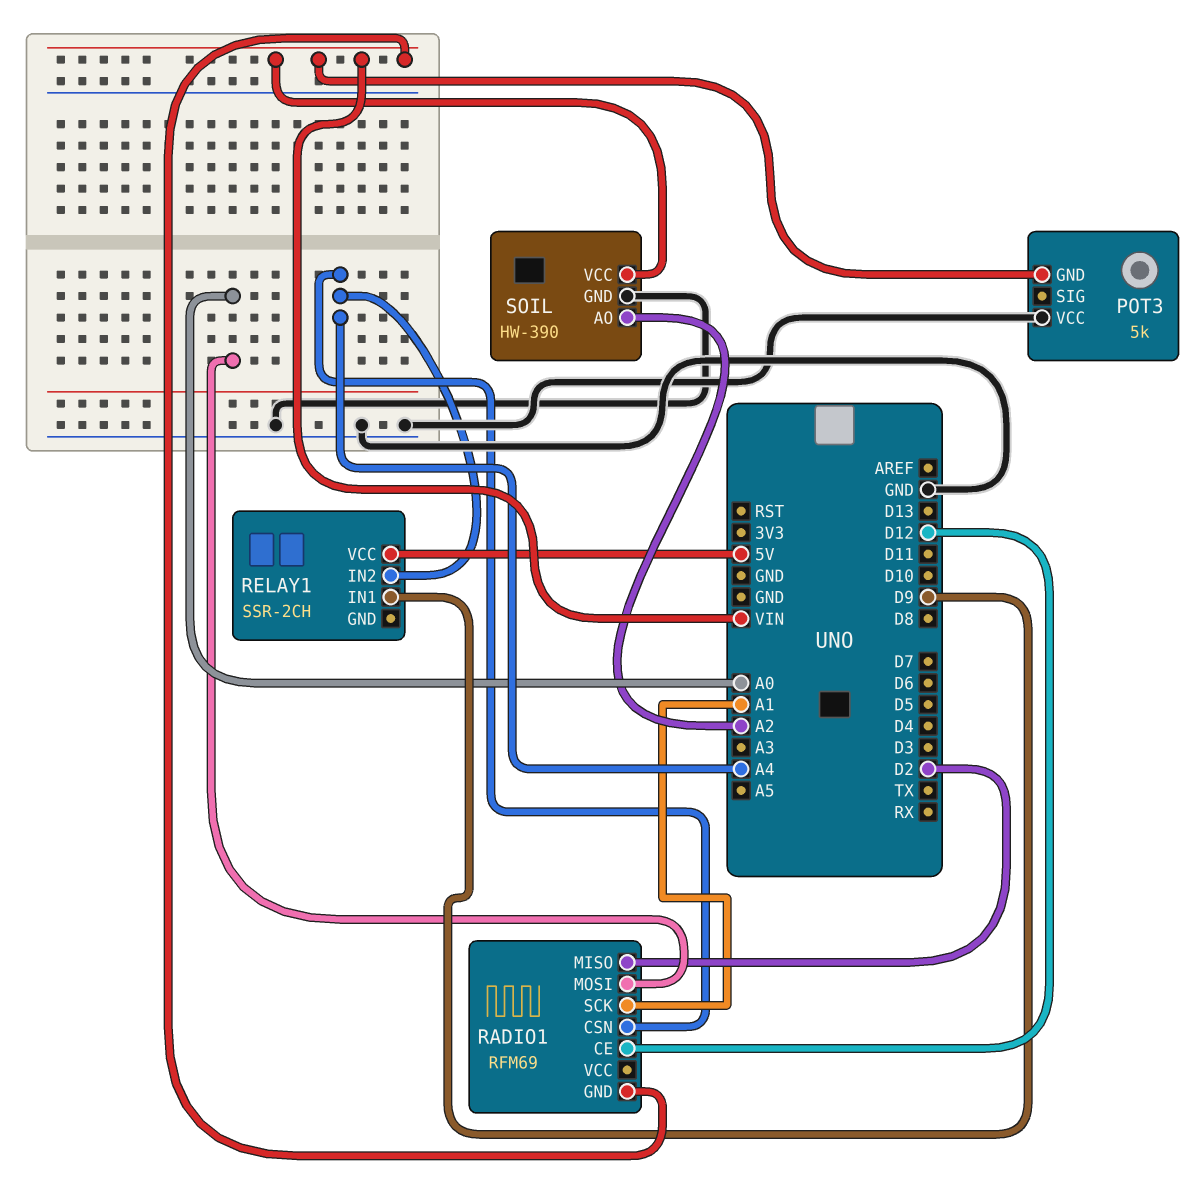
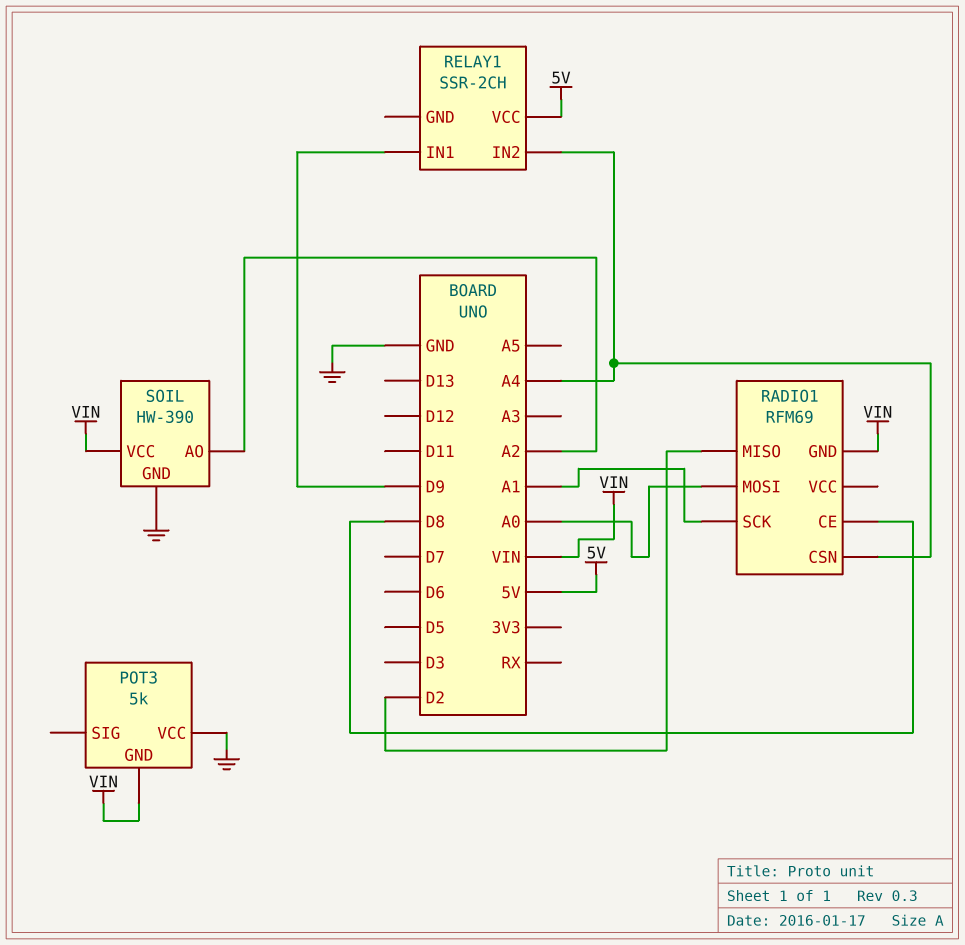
RADIO1 pin CE: D12 -> D8

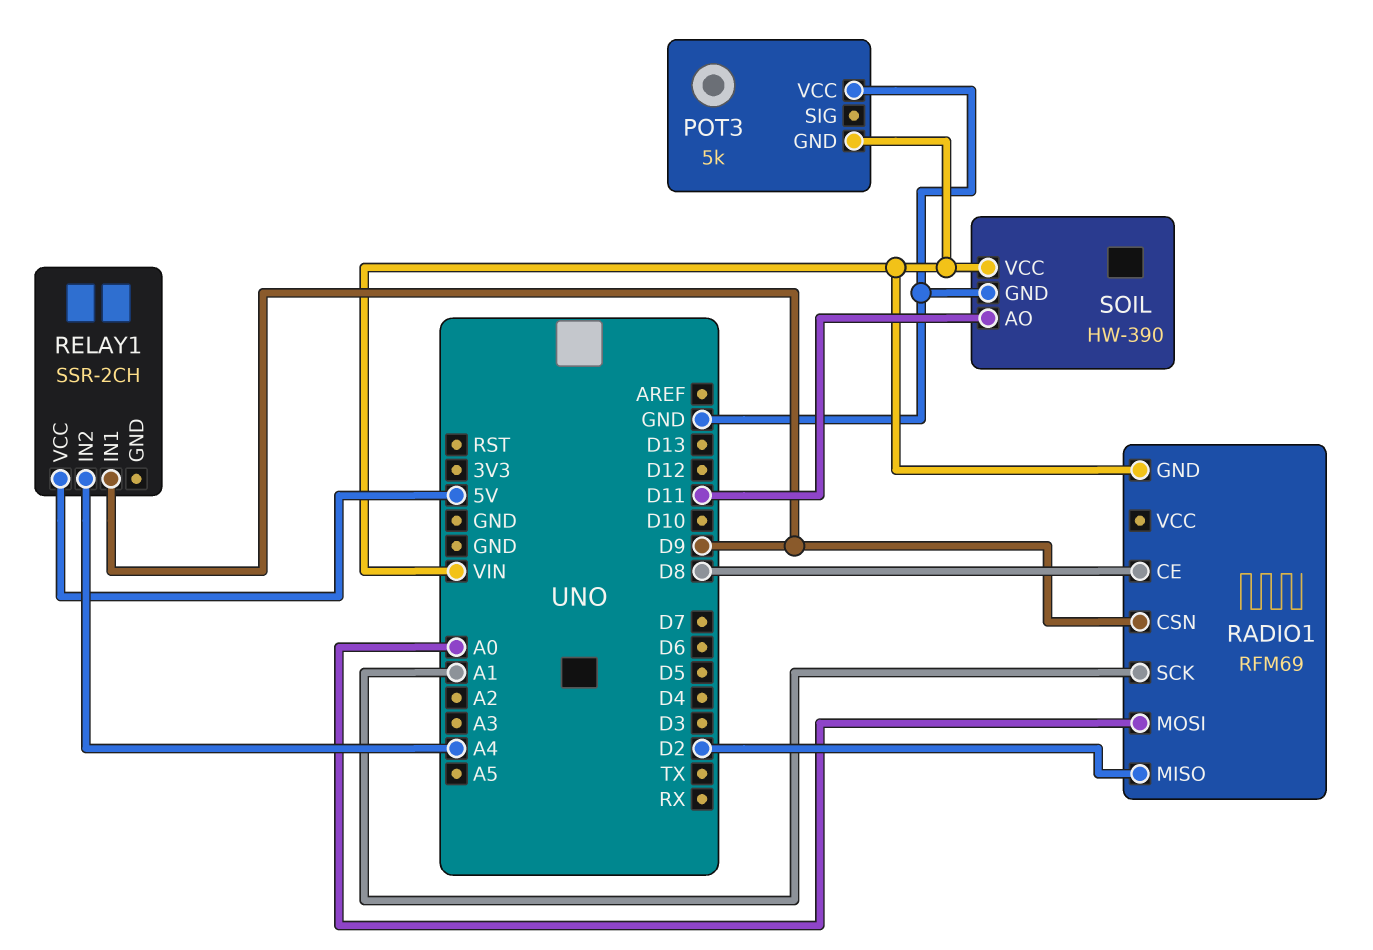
RADIO1 pin CSN: A4 -> D9
SOIL pin AO: A2 -> D11

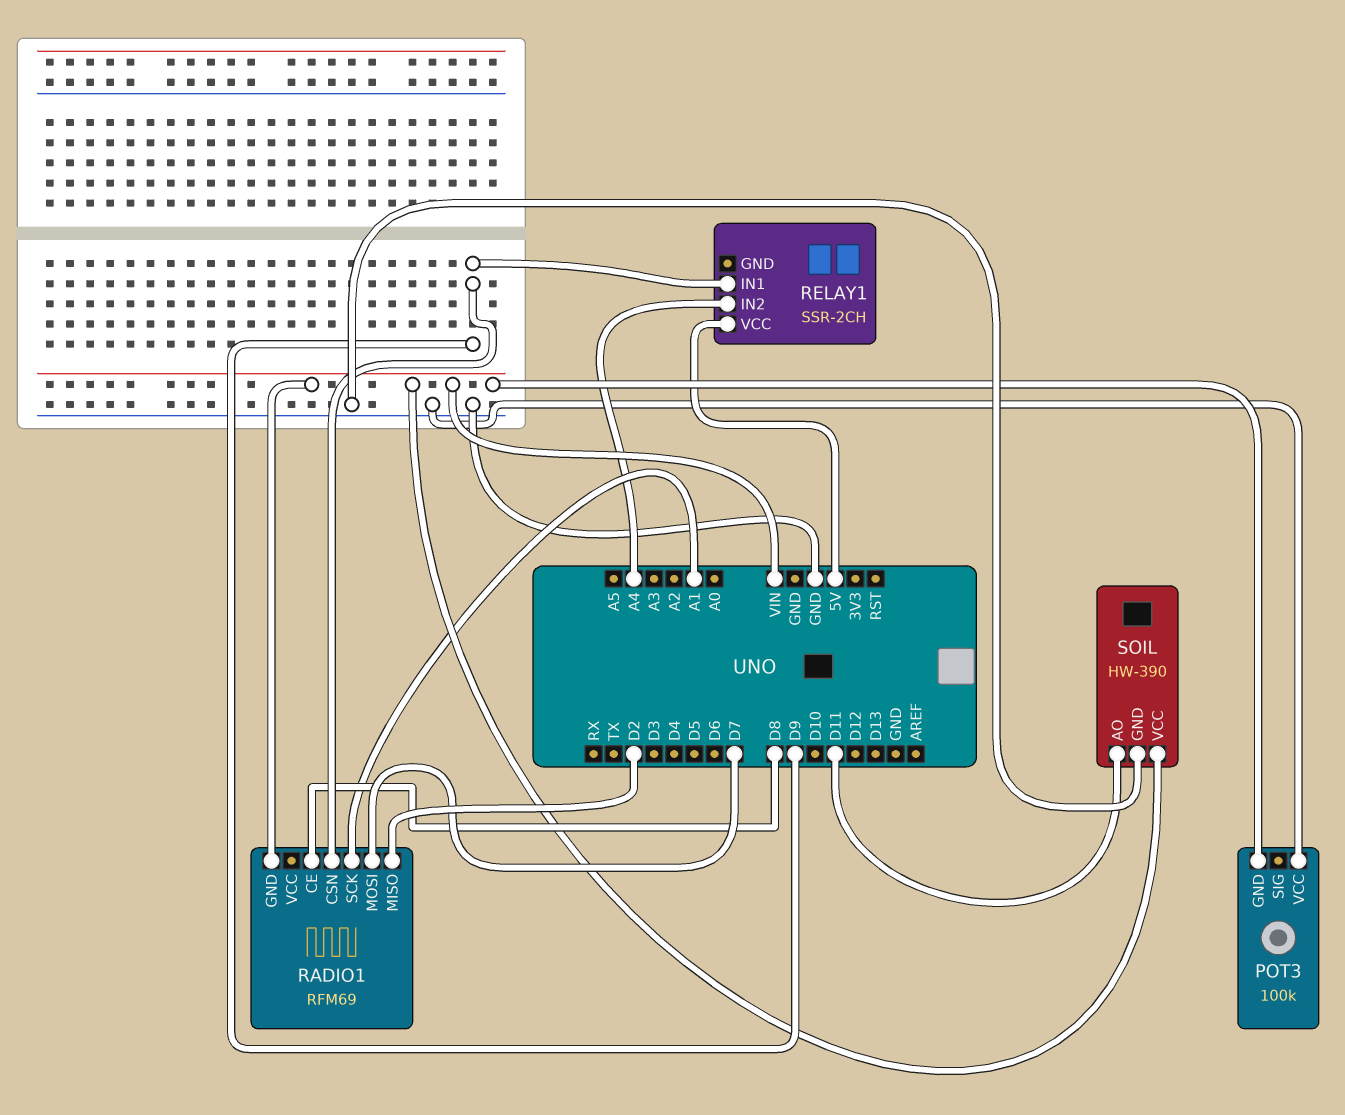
POT3: 5k -> 100k
RADIO1 pin MOSI: A0 -> D7

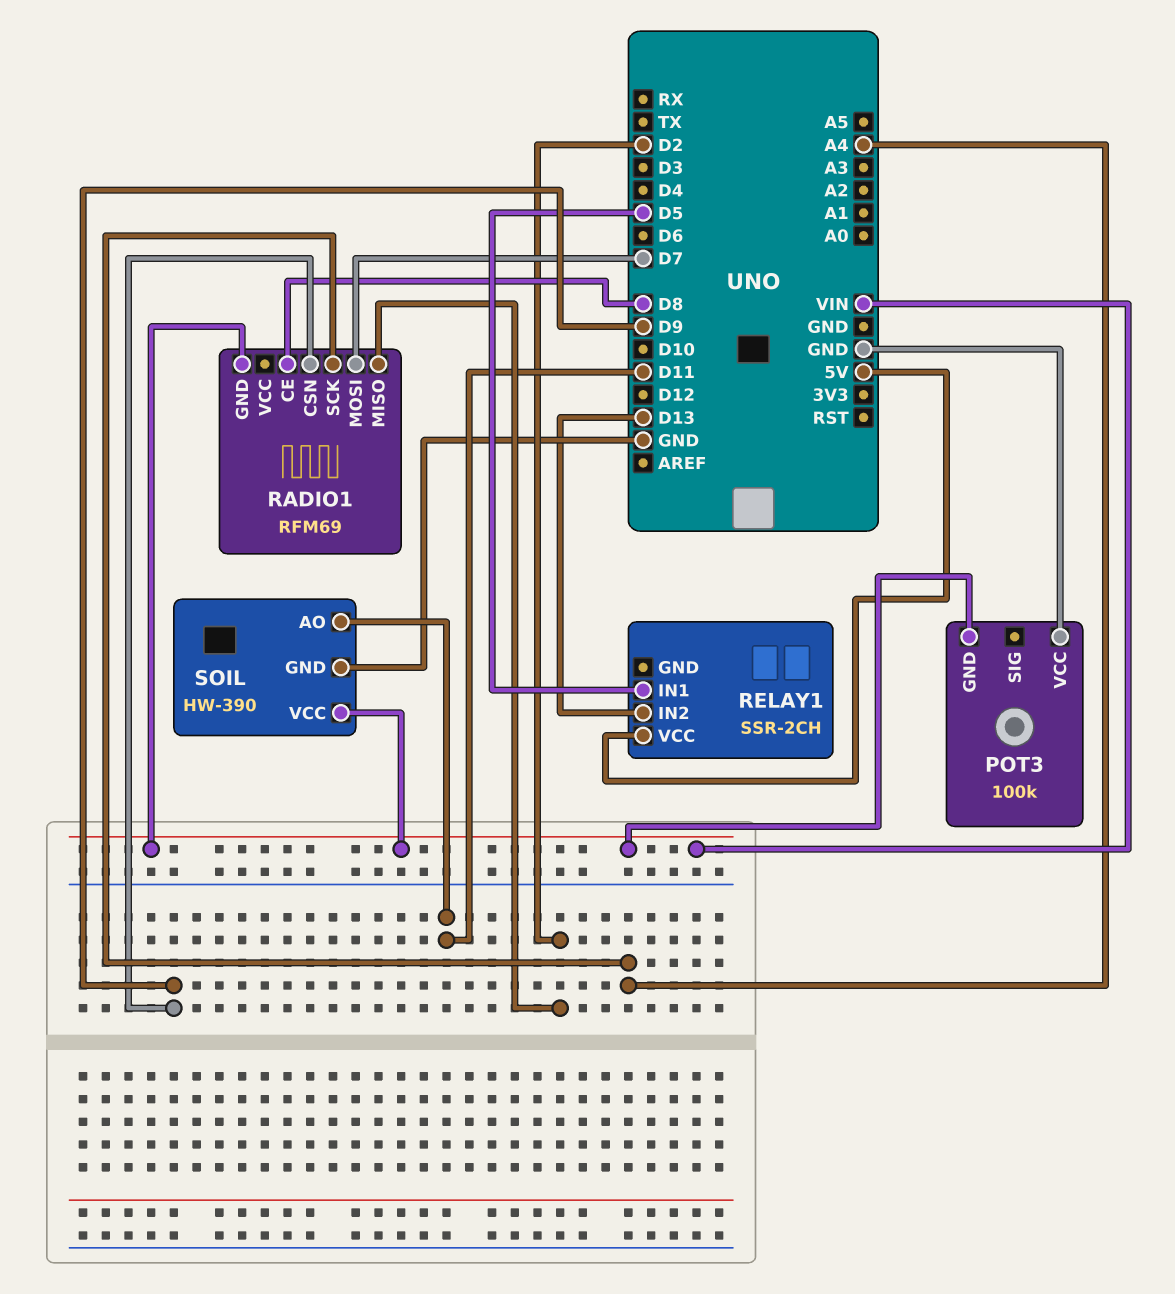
RADIO1 pin SCK: A1 -> A4
RELAY1 pin IN1: D9 -> D5
RELAY1 pin IN2: A4 -> D13

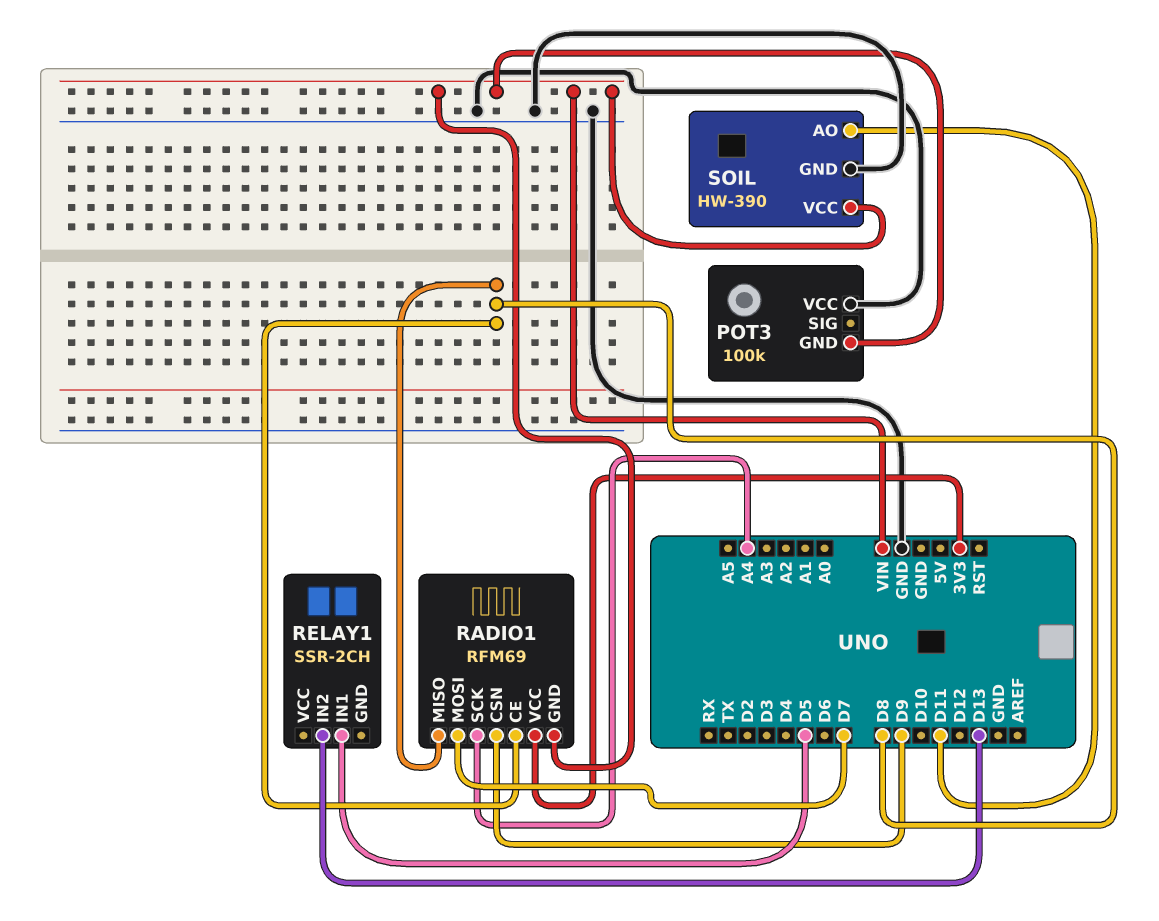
RADIO1 pin MISO: D2 -> D8
RADIO1 pin VCC: none -> 3V3
RELAY1 pin VCC: 5V -> none

